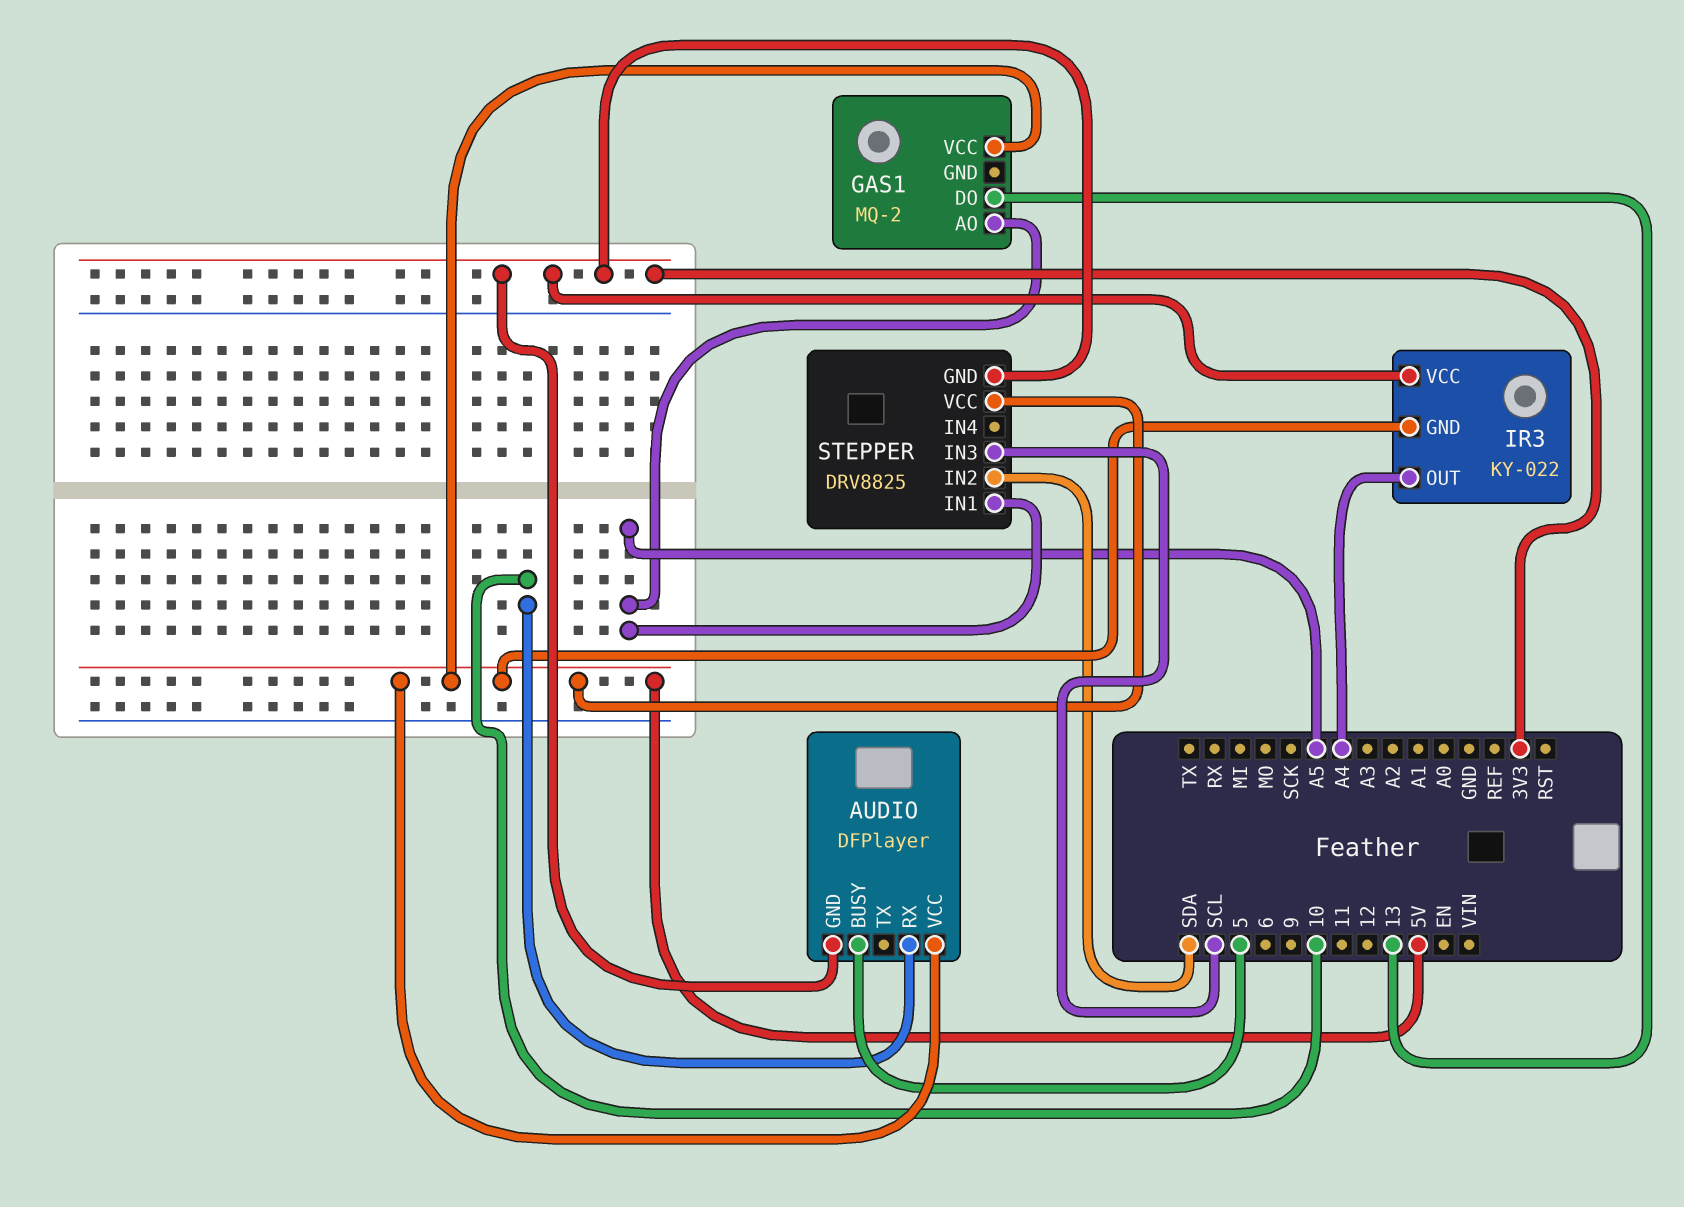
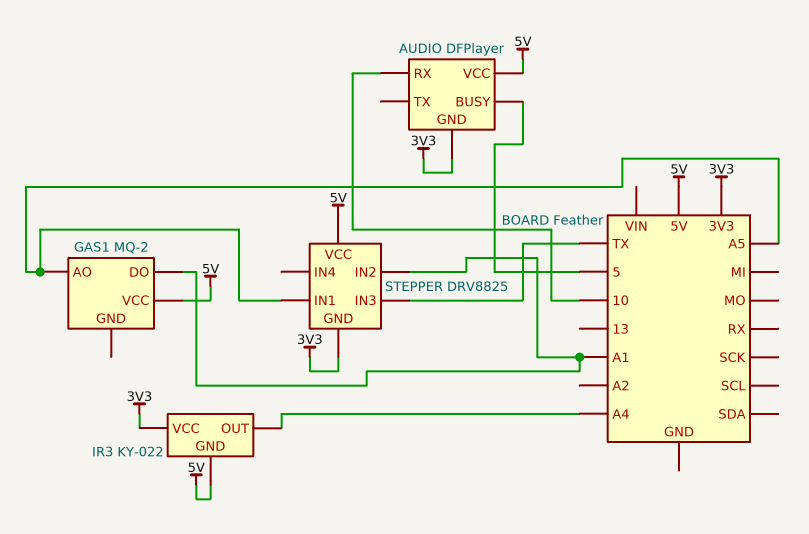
GAS1 pin DO: 13 -> A1
STEPPER pin IN2: SDA -> A1
STEPPER pin IN3: SCL -> TX

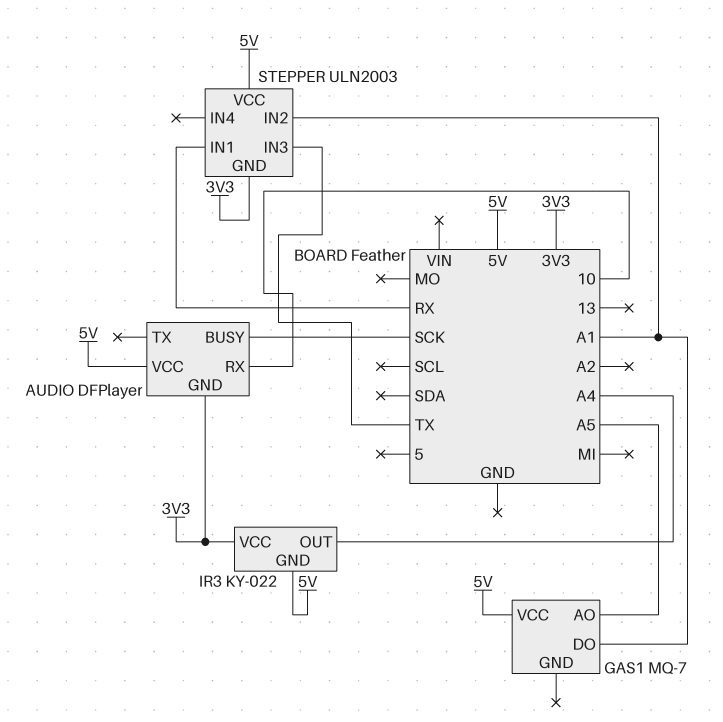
AUDIO pin BUSY: 5 -> SCK
GAS1: MQ-2 -> MQ-7
STEPPER: DRV8825 -> ULN2003
STEPPER pin IN1: A5 -> RX

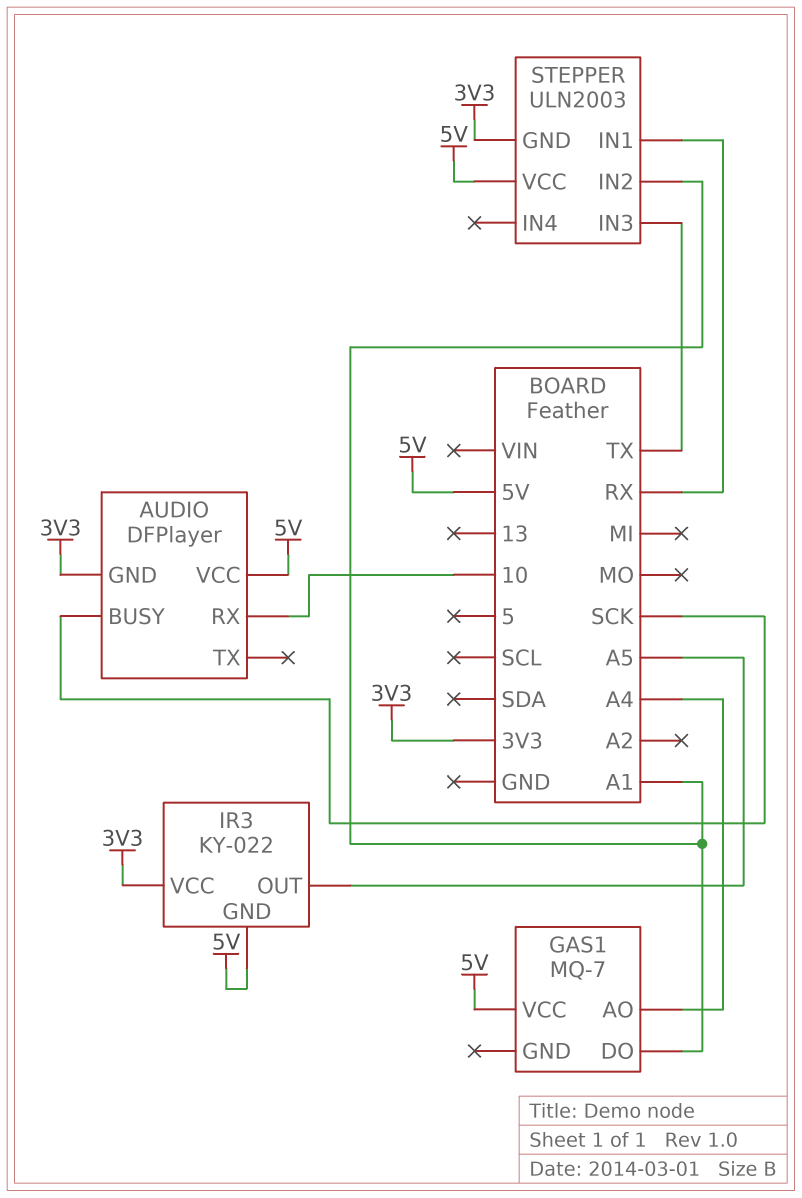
GAS1 pin AO: A5 -> A4
IR3 pin OUT: A4 -> A5

